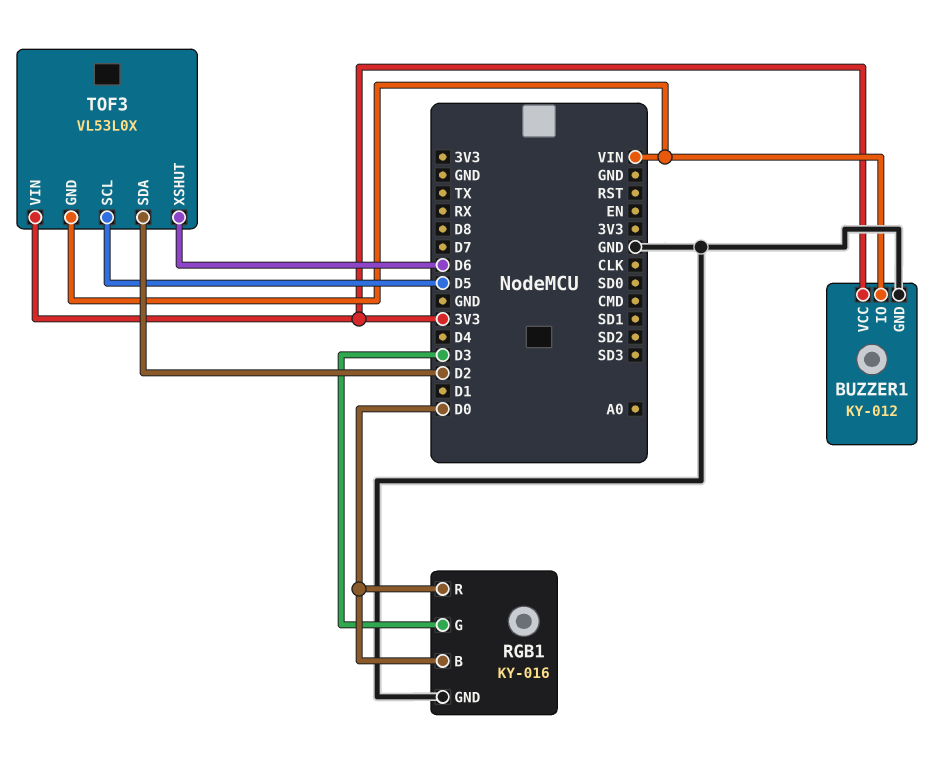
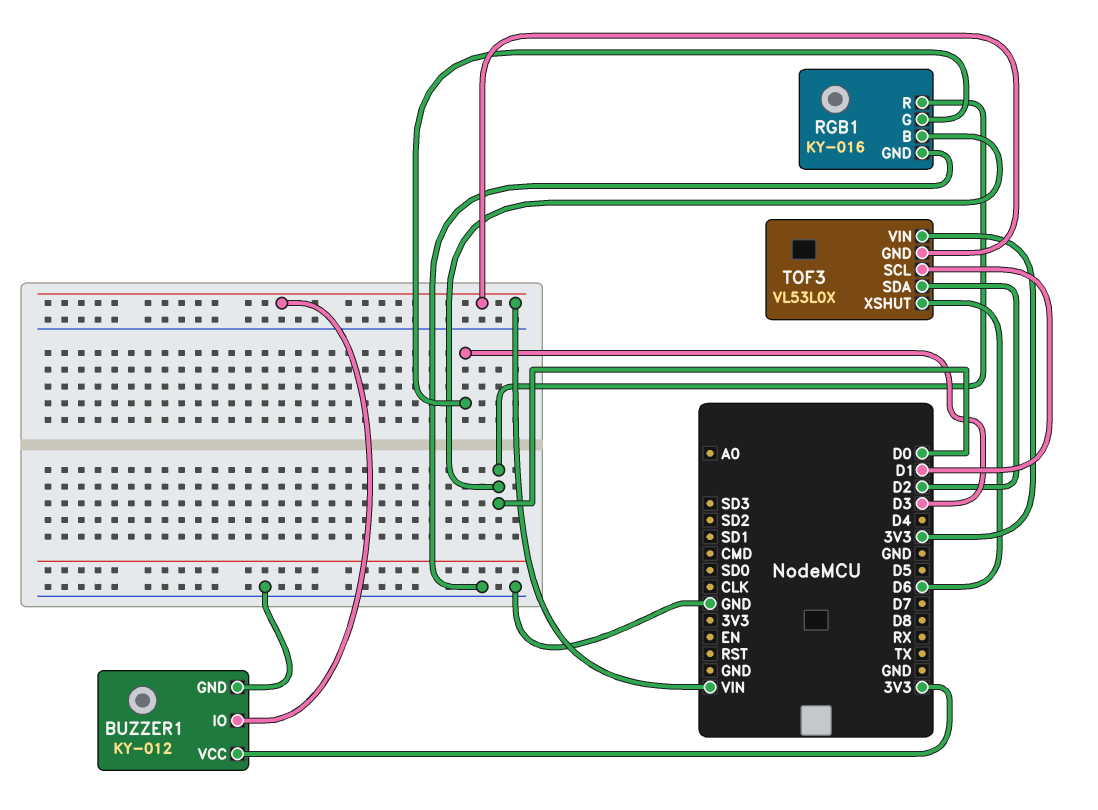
TOF3 pin SCL: D5 -> D1

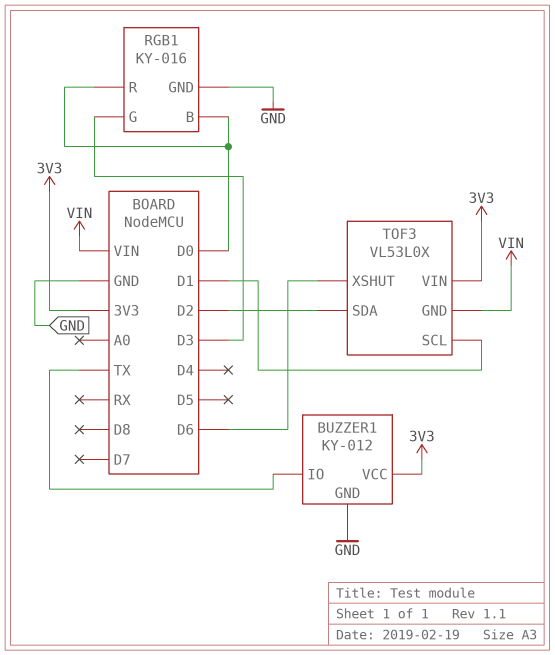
BUZZER1 pin IO: VIN -> TX

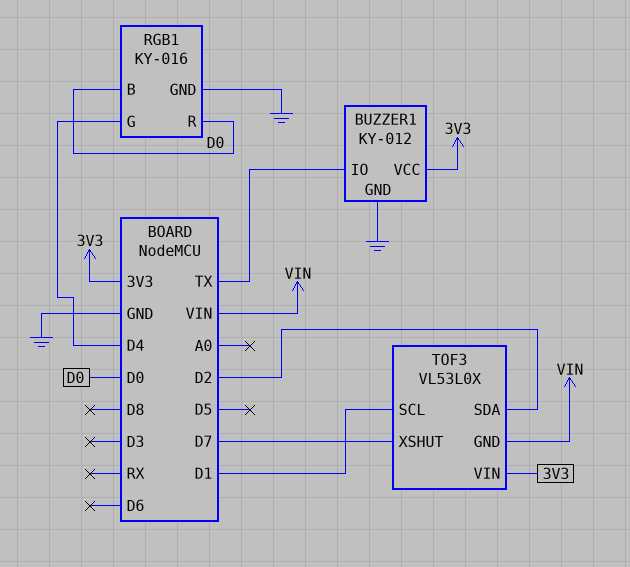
RGB1 pin G: D3 -> D4
TOF3 pin XSHUT: D6 -> D7

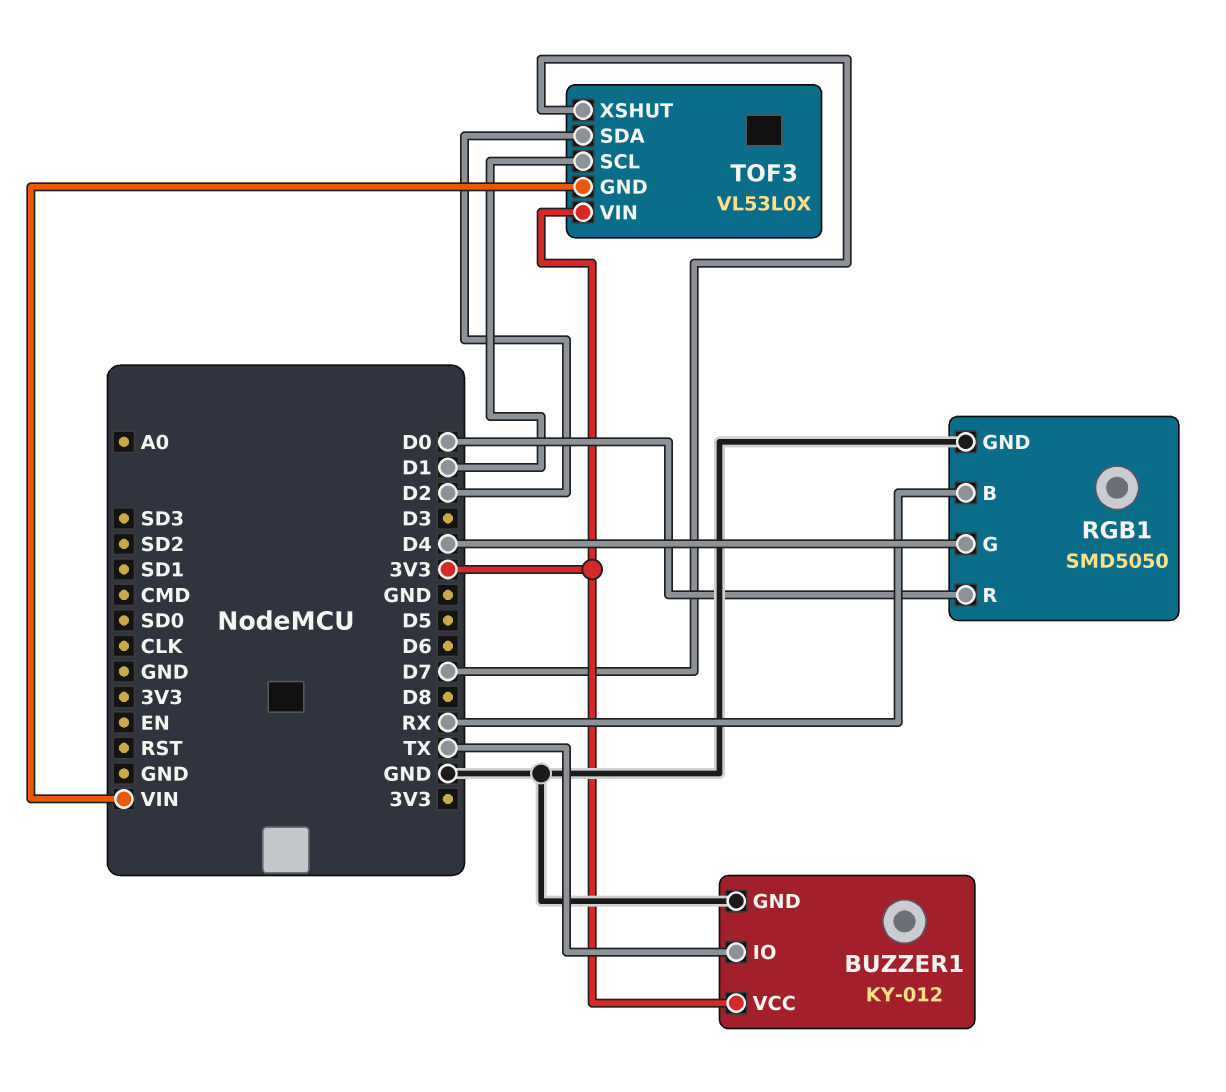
RGB1: KY-016 -> SMD5050
RGB1 pin B: D0 -> RX

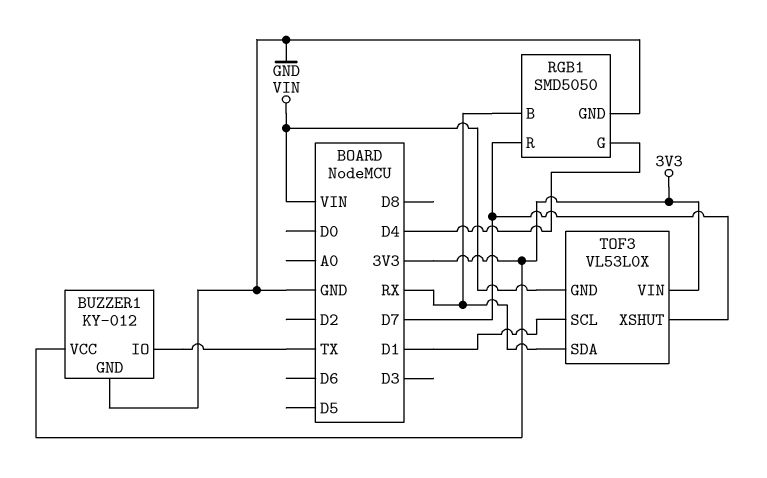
RGB1 pin R: D0 -> D7
TOF3 pin SDA: D2 -> RX

